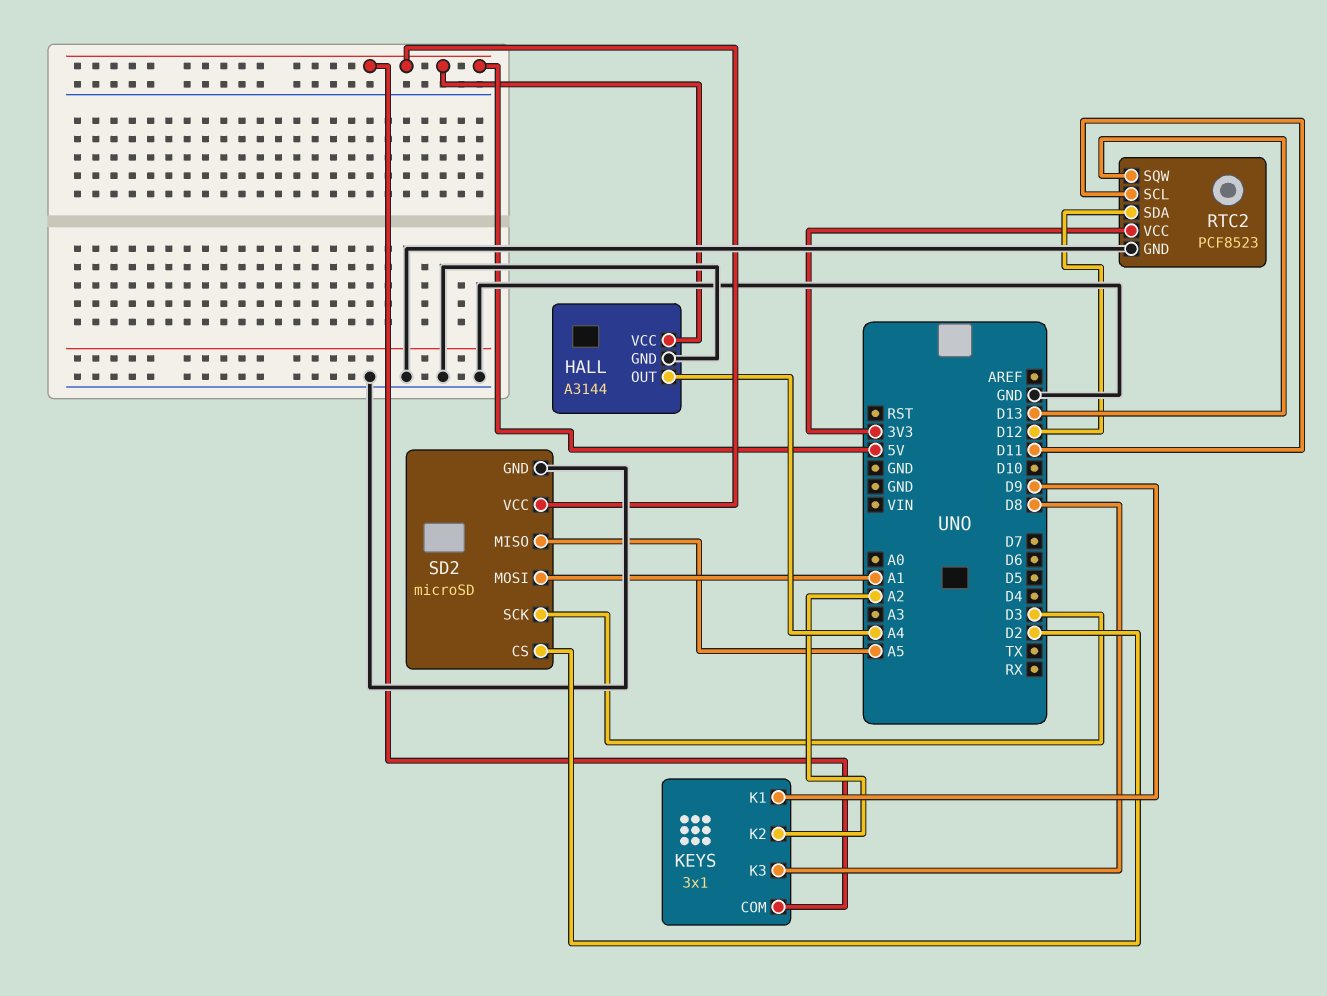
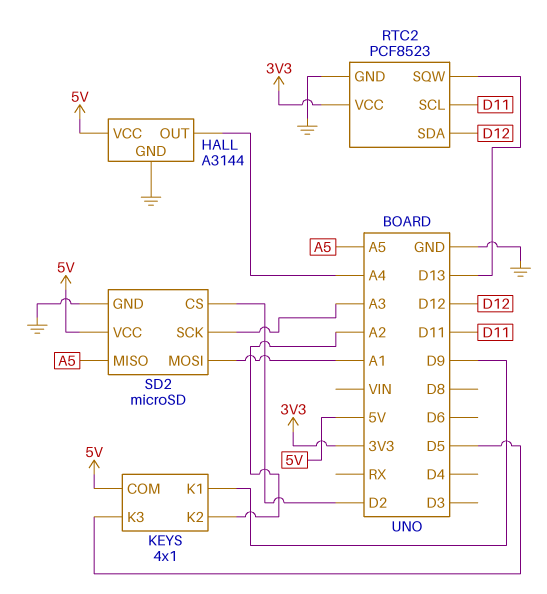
KEYS: 3x1 -> 4x1
KEYS pin K3: D8 -> D5
SD2 pin SCK: D3 -> A3

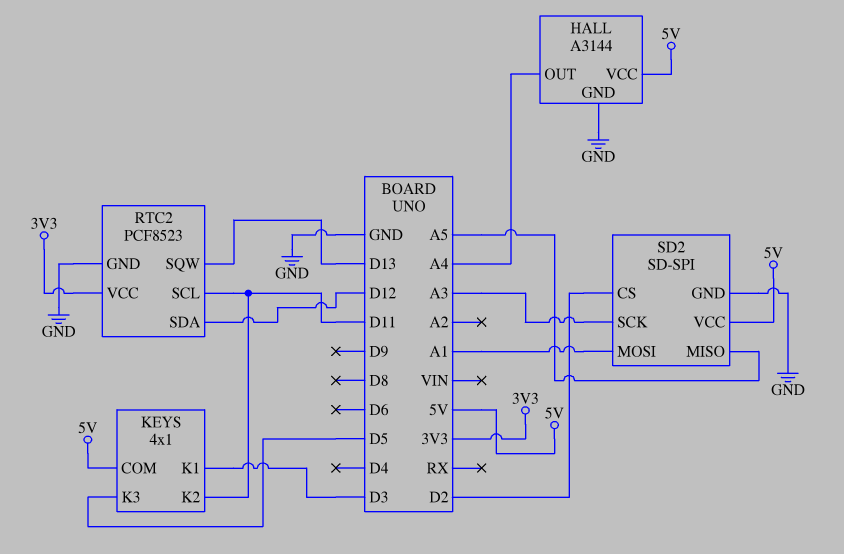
KEYS pin K1: D9 -> D3
KEYS pin K2: A2 -> D11
SD2: microSD -> SD-SPI

